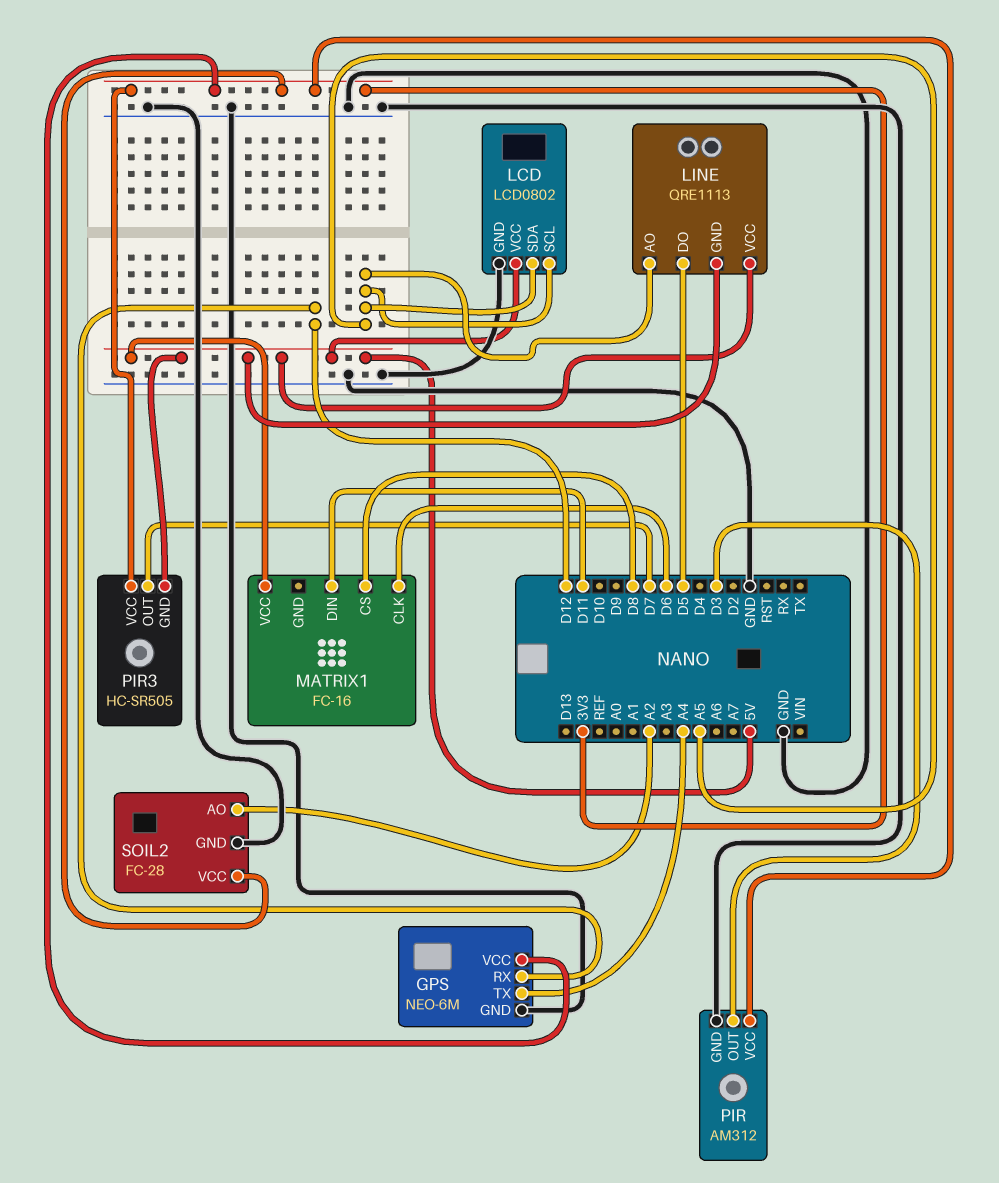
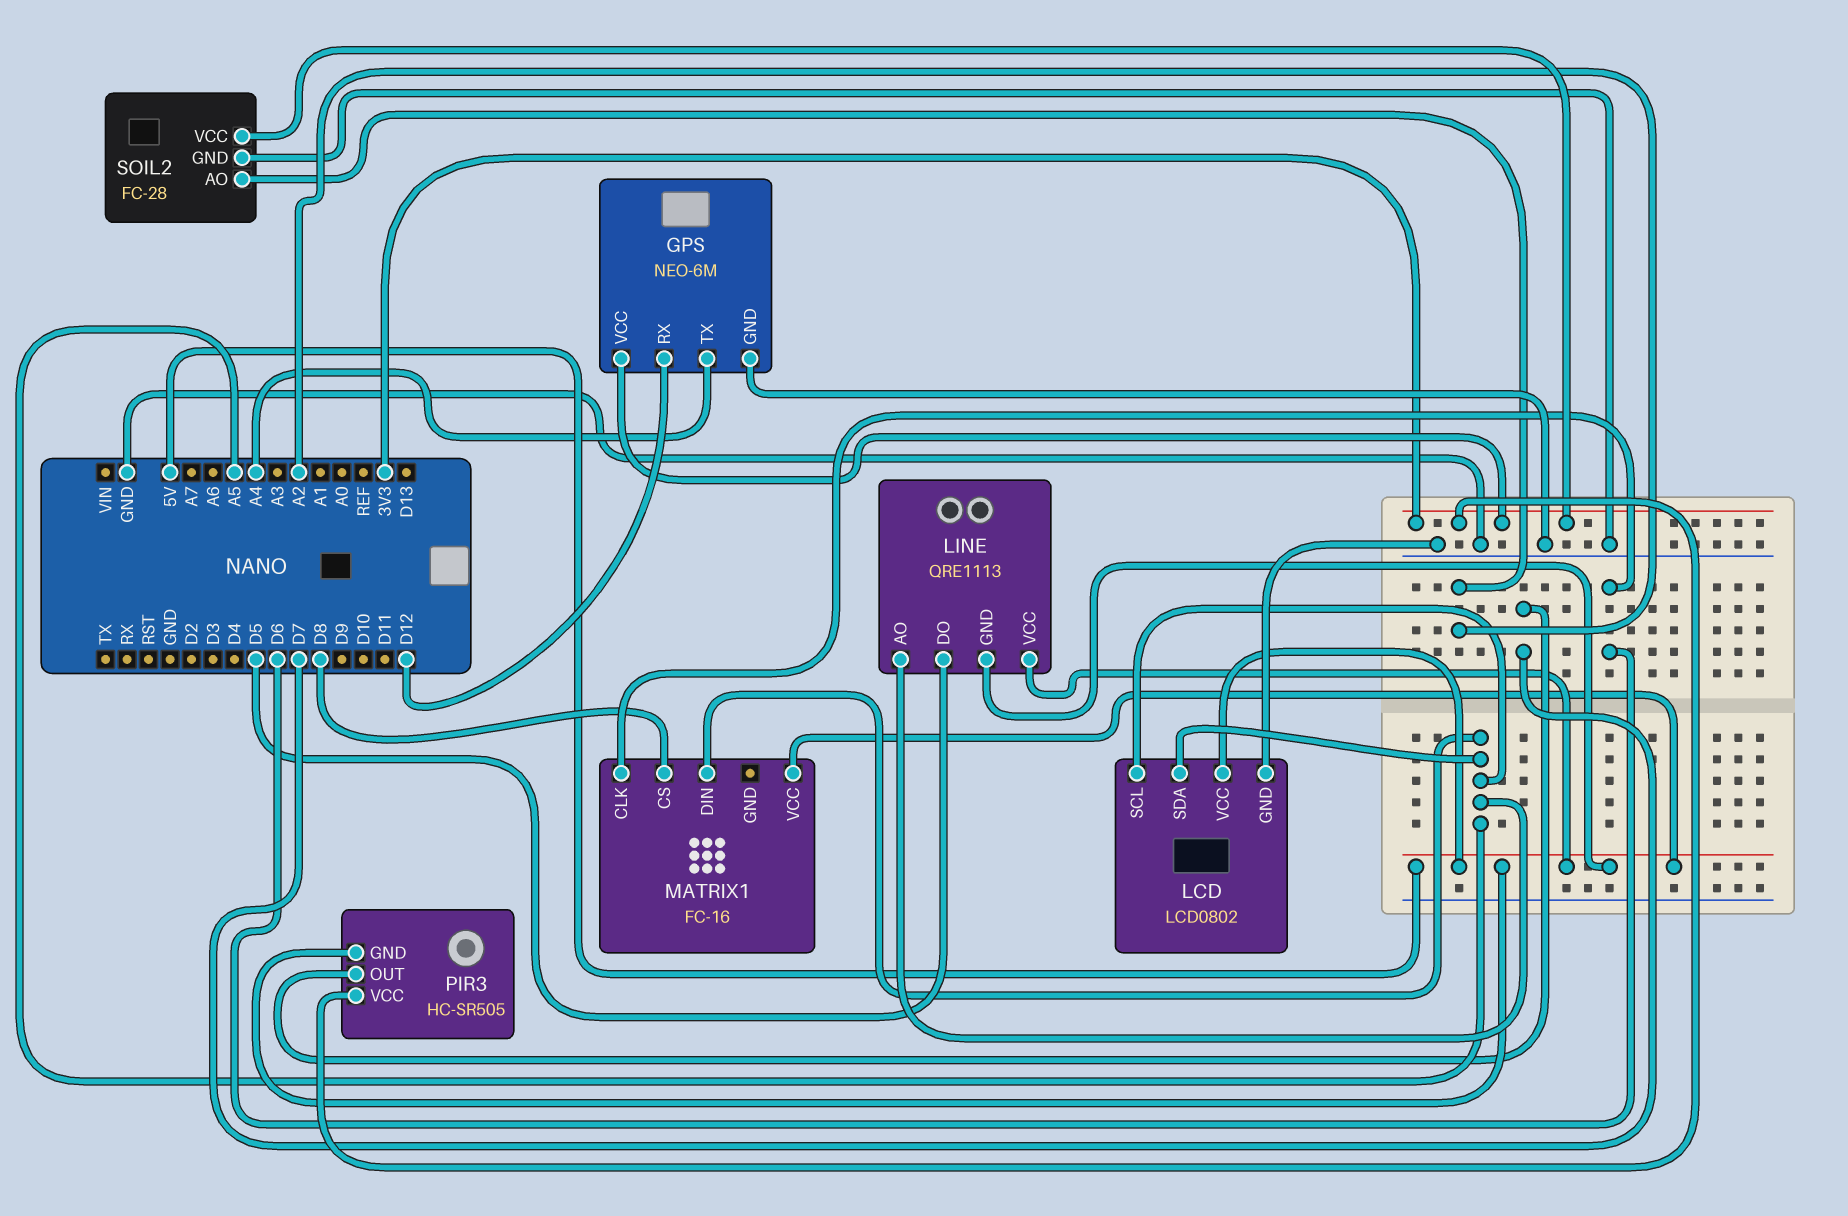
MATRIX1 pin DIN: D11 -> A5
PIR: AM312 -> none
PIR pin GND: GND -> none
PIR pin OUT: D3 -> none
PIR pin VCC: 3V3 -> none

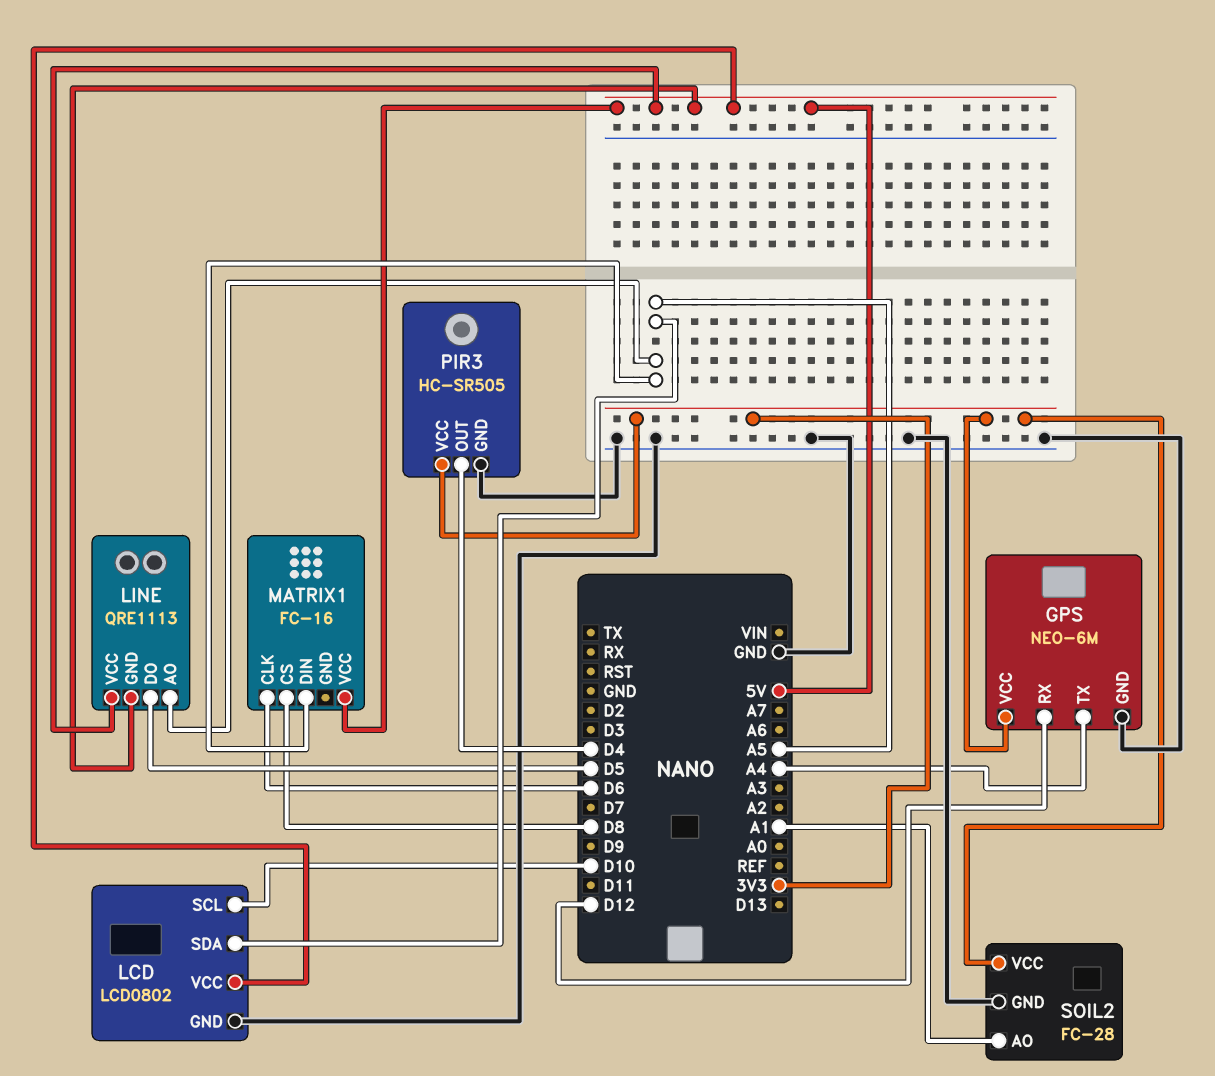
LCD pin SCL: A5 -> D10
PIR3 pin GND: 5V -> GND
PIR3 pin OUT: D7 -> D4
SOIL2 pin AO: A2 -> A1

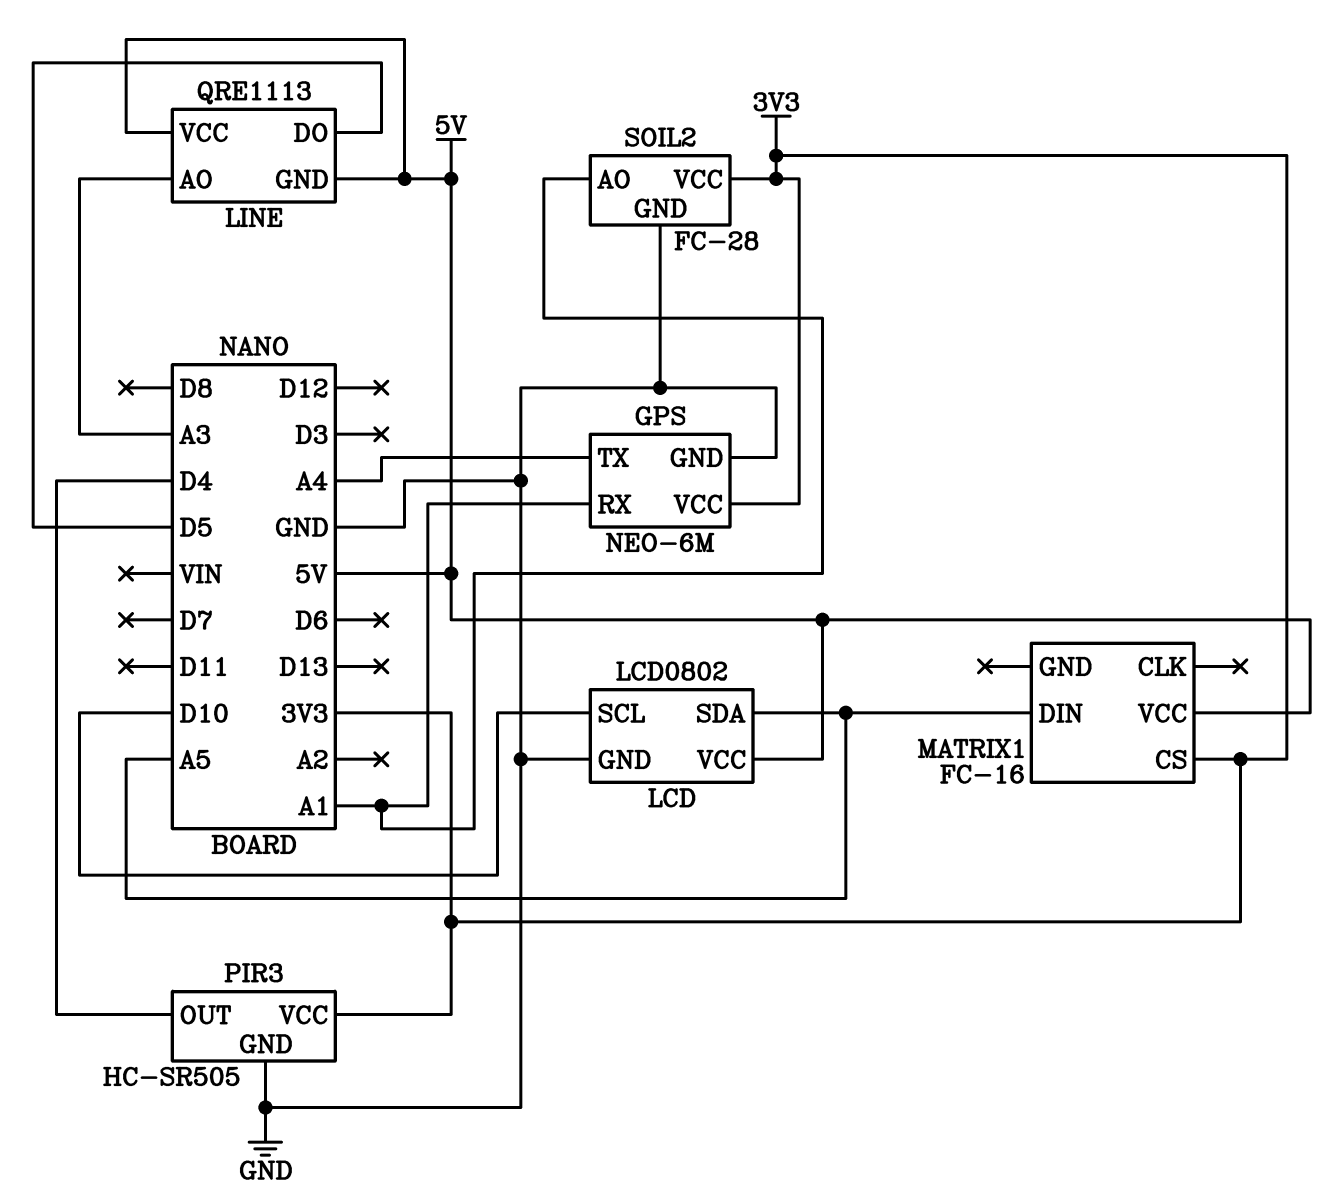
GPS pin RX: D12 -> A1
LINE pin AO: A5 -> A3
MATRIX1 pin CLK: D6 -> none
MATRIX1 pin CS: D8 -> 3V3

